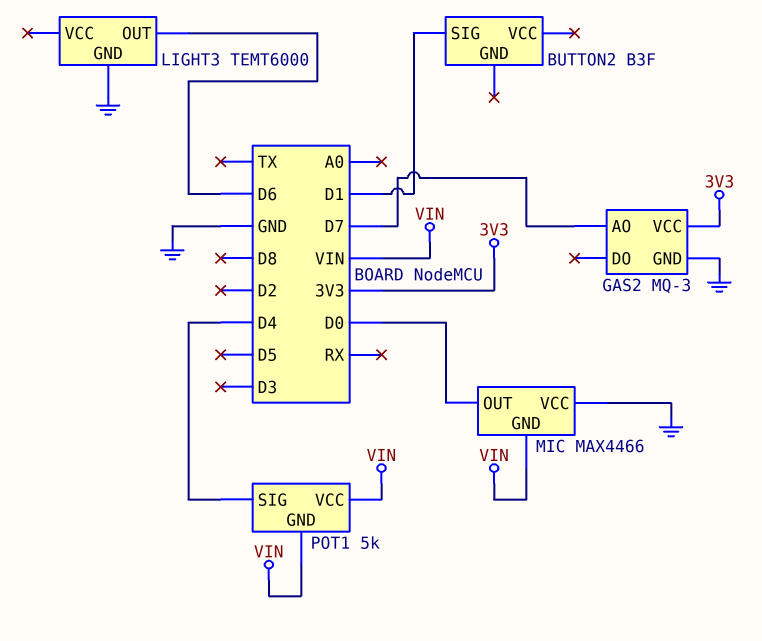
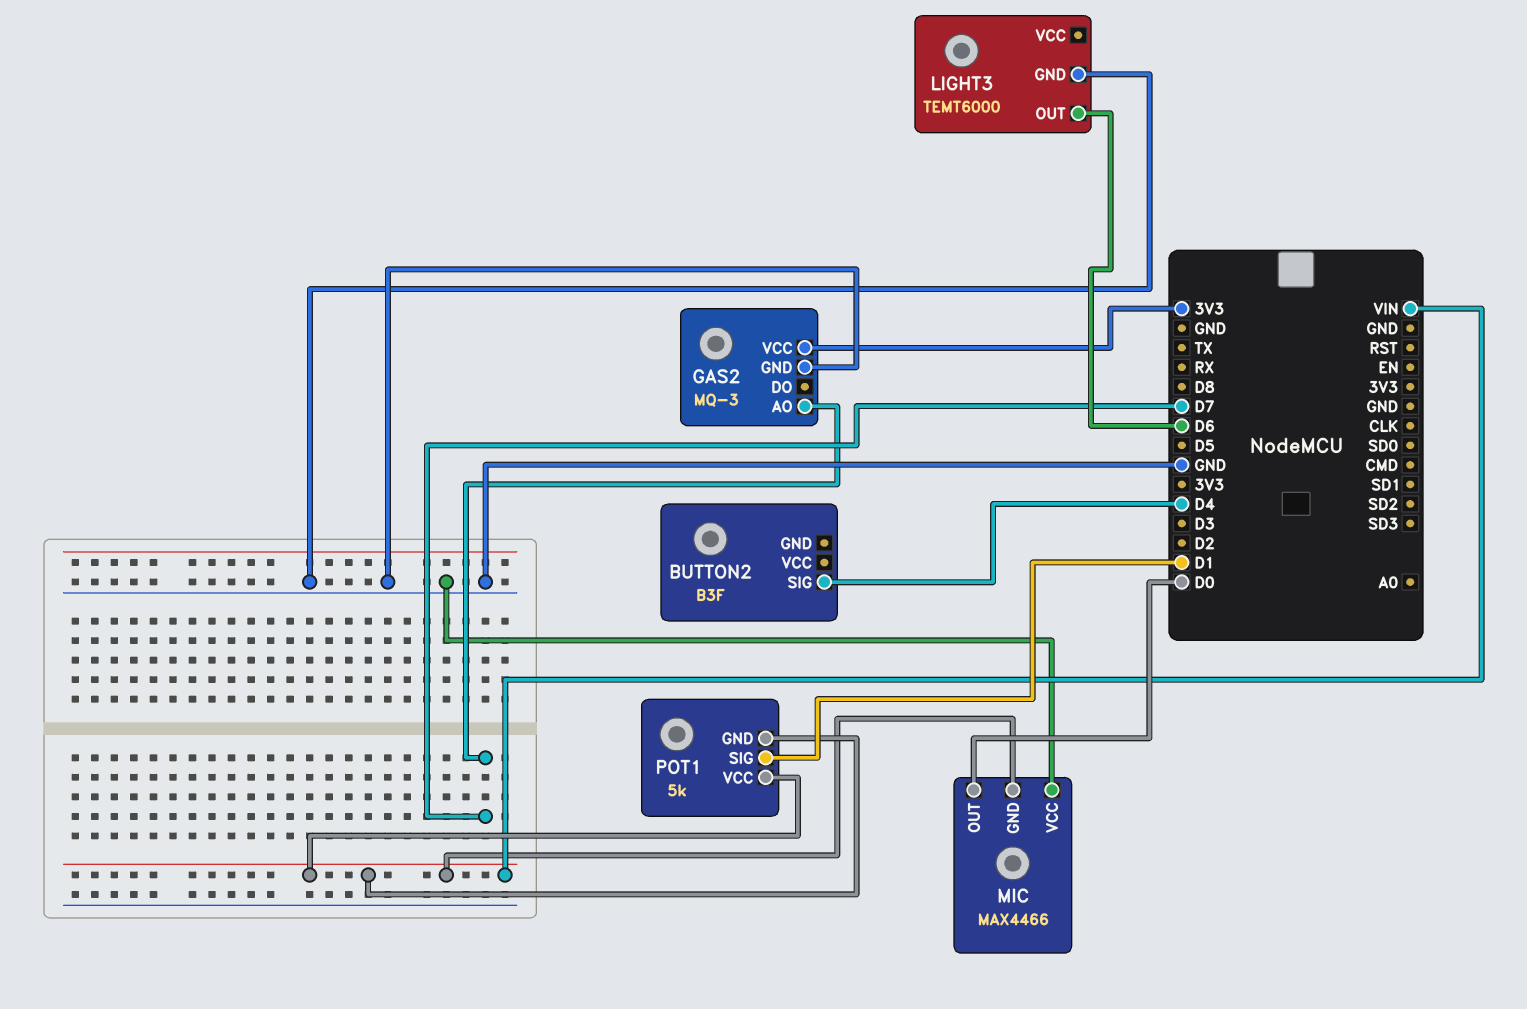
BUTTON2 pin SIG: D1 -> D4
POT1 pin SIG: D4 -> D1

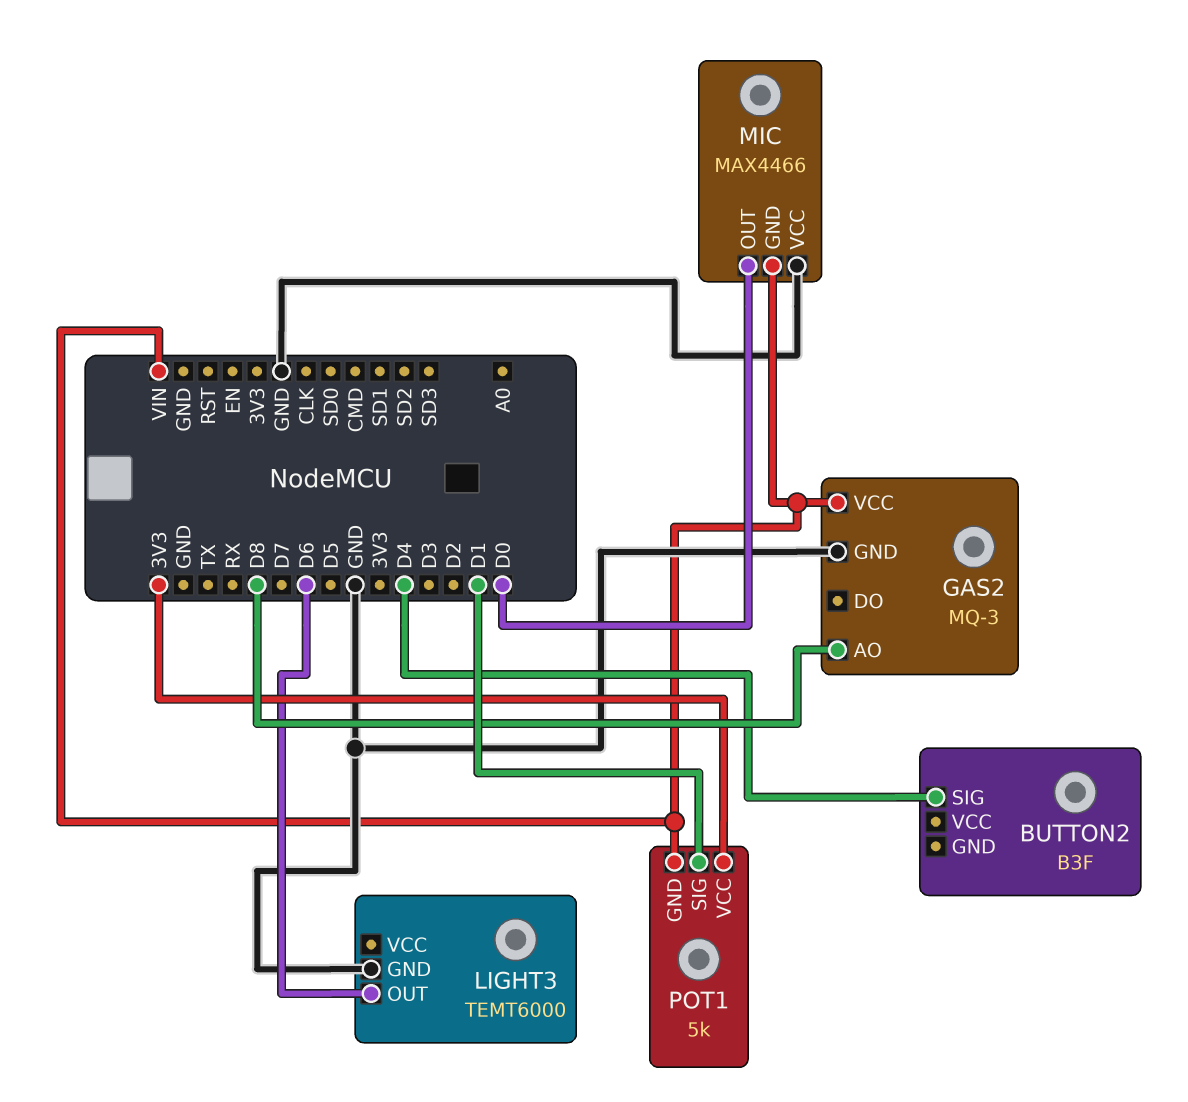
GAS2 pin AO: D7 -> D8
GAS2 pin VCC: 3V3 -> VIN
POT1 pin VCC: VIN -> 3V3

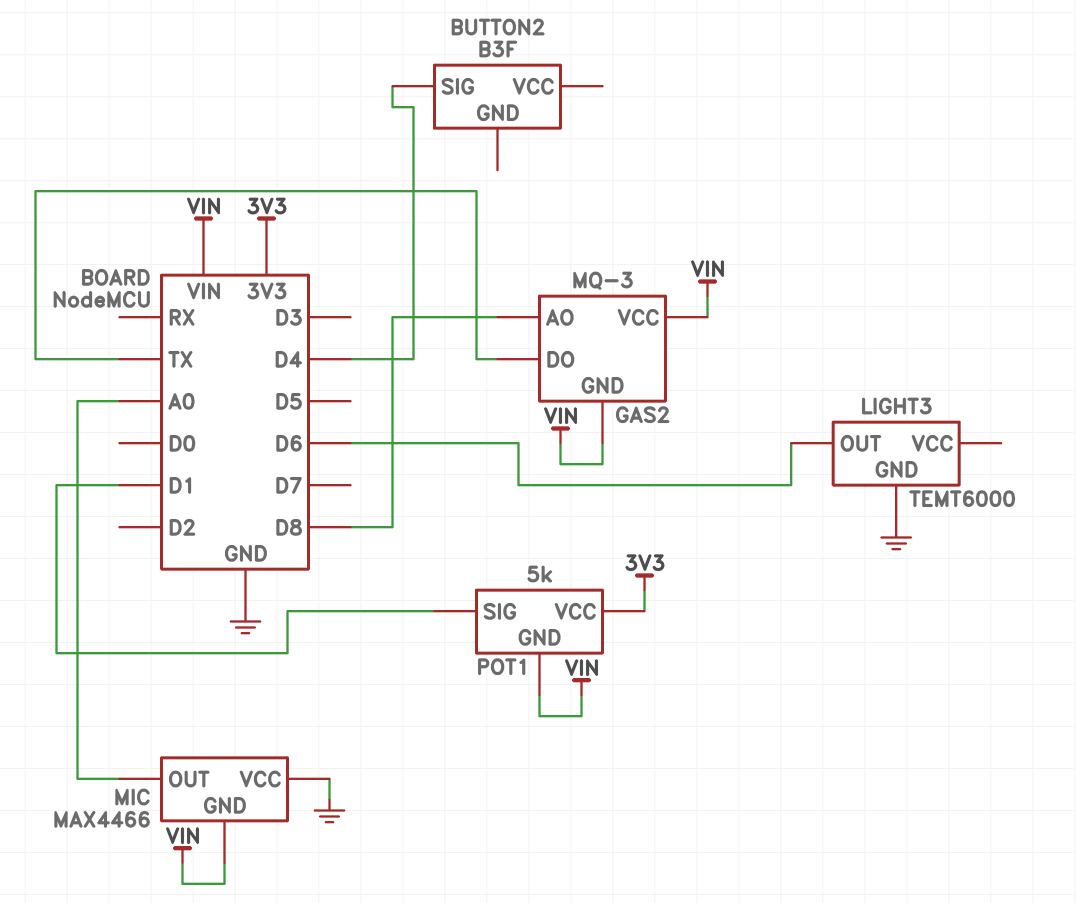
GAS2 pin DO: none -> TX
GAS2 pin GND: GND -> VIN
MIC pin OUT: D0 -> A0

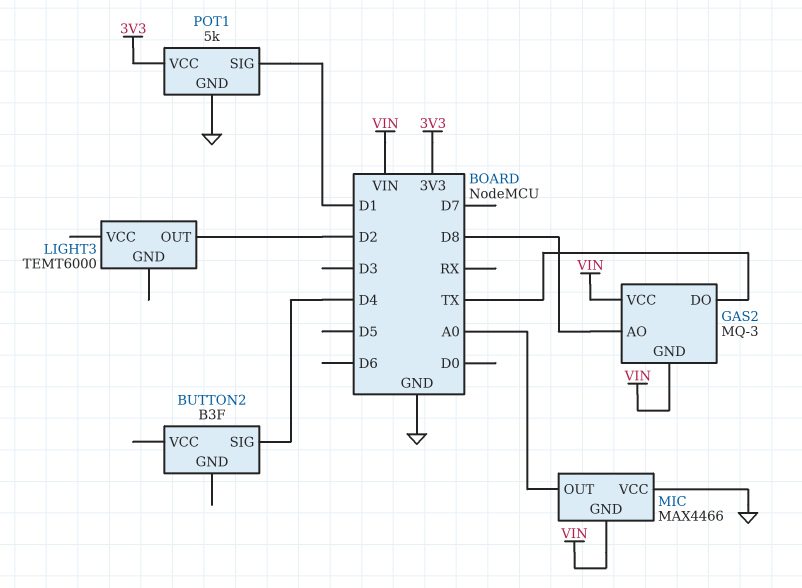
LIGHT3 pin GND: GND -> none
LIGHT3 pin OUT: D6 -> D2
POT1 pin GND: VIN -> GND

